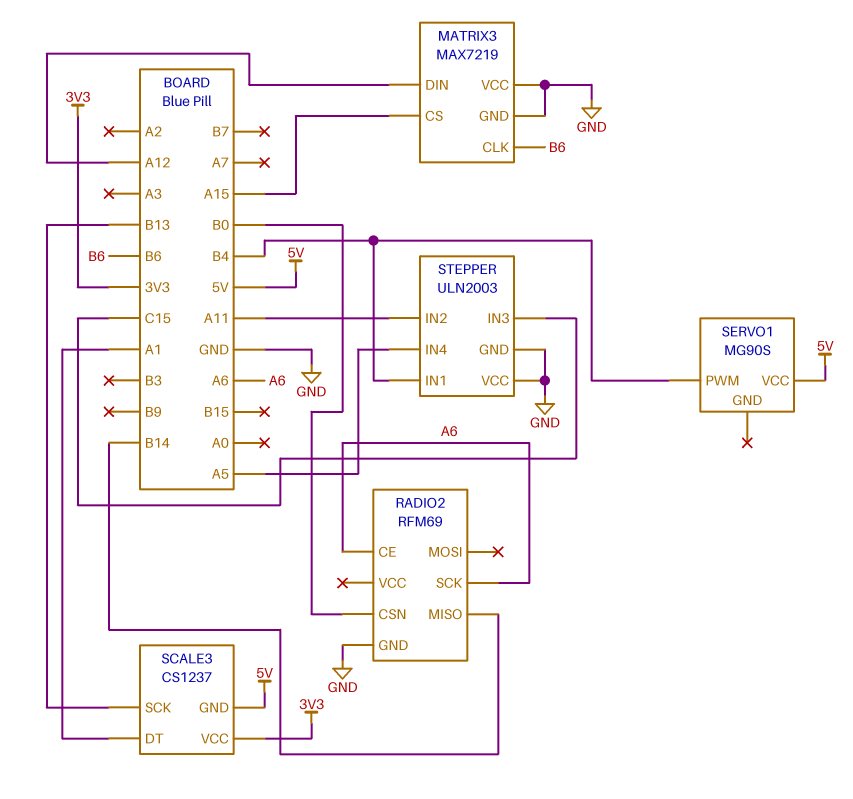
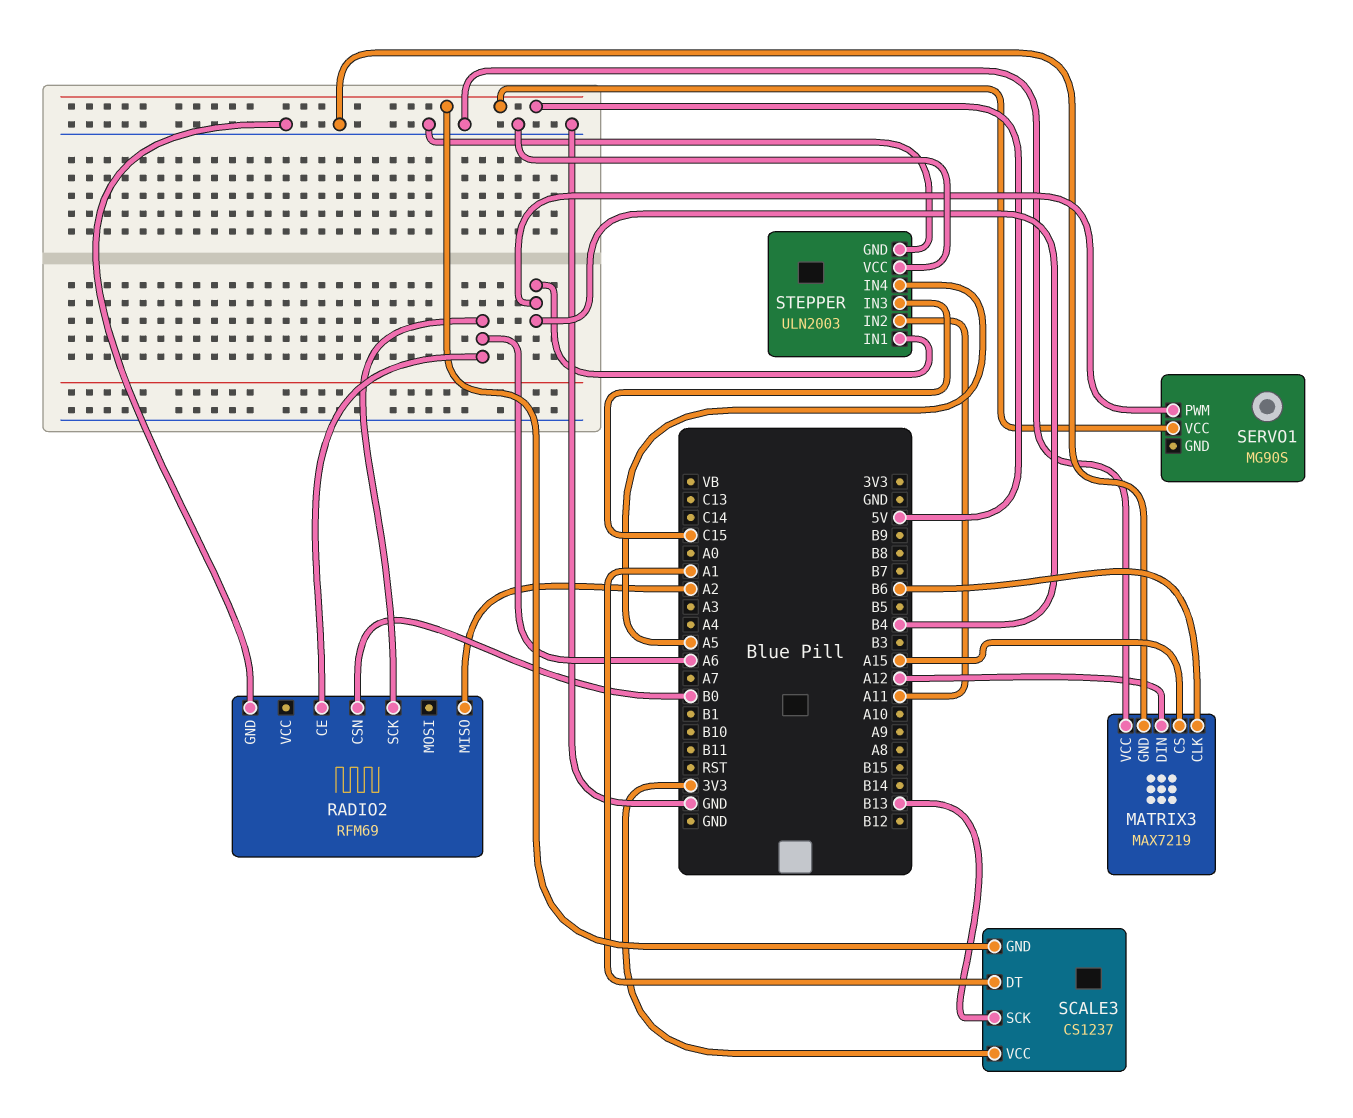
RADIO2 pin MISO: B14 -> A2

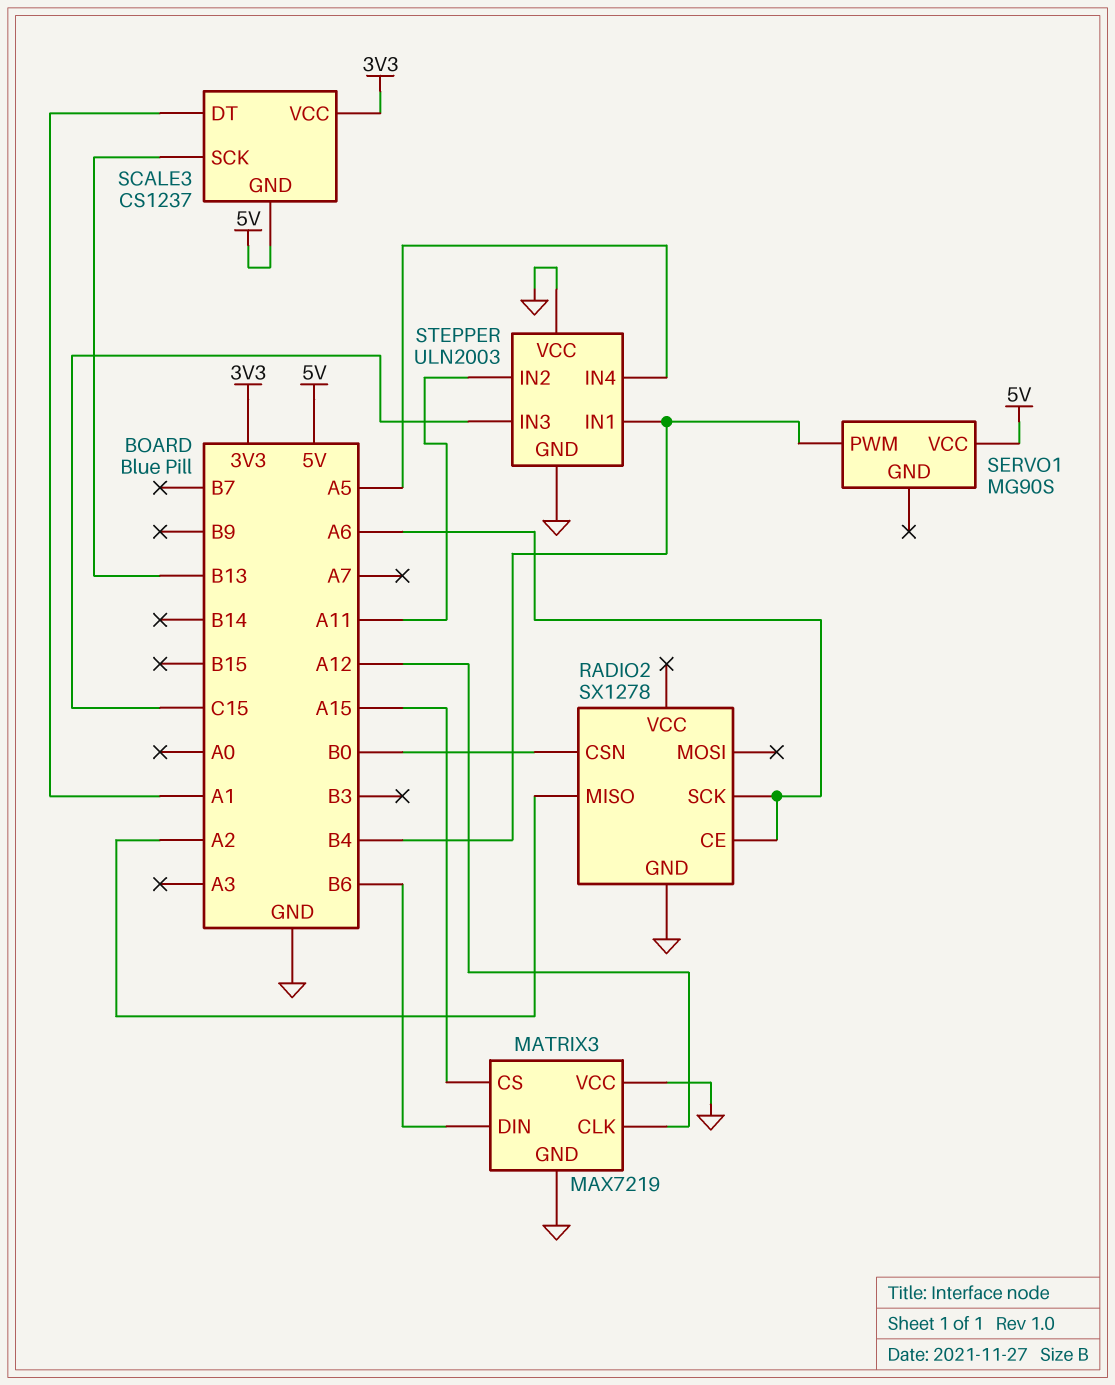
MATRIX3 pin CLK: B6 -> A12
MATRIX3 pin DIN: A12 -> B6
RADIO2: RFM69 -> SX1278

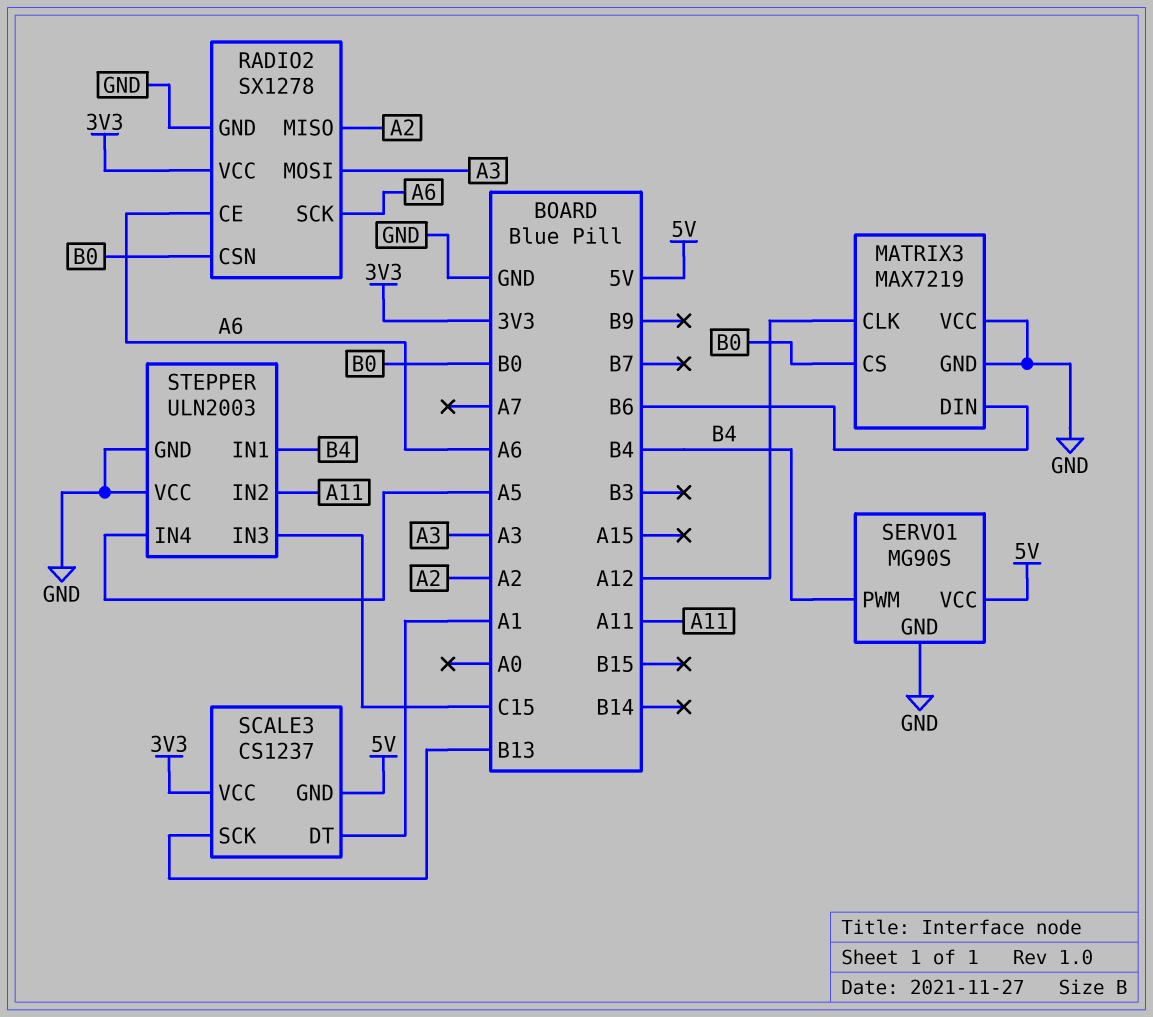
MATRIX3 pin CS: A15 -> B0
RADIO2 pin MOSI: none -> A3
RADIO2 pin VCC: none -> 3V3
SERVO1 pin GND: none -> GND

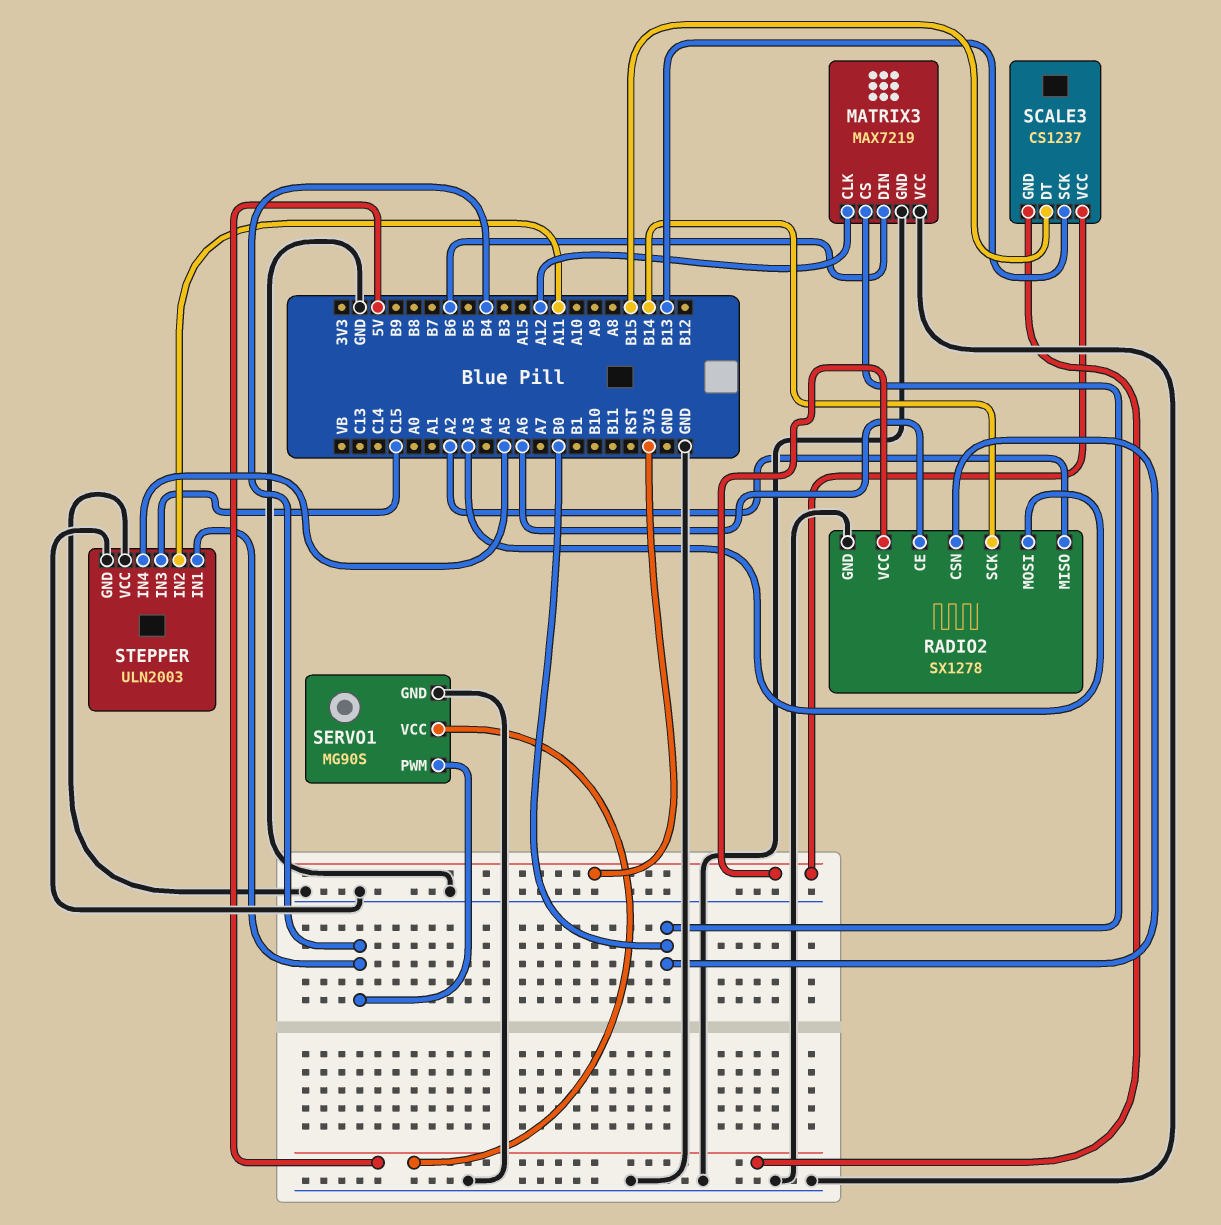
RADIO2 pin SCK: A6 -> B14
SCALE3 pin DT: A1 -> B15

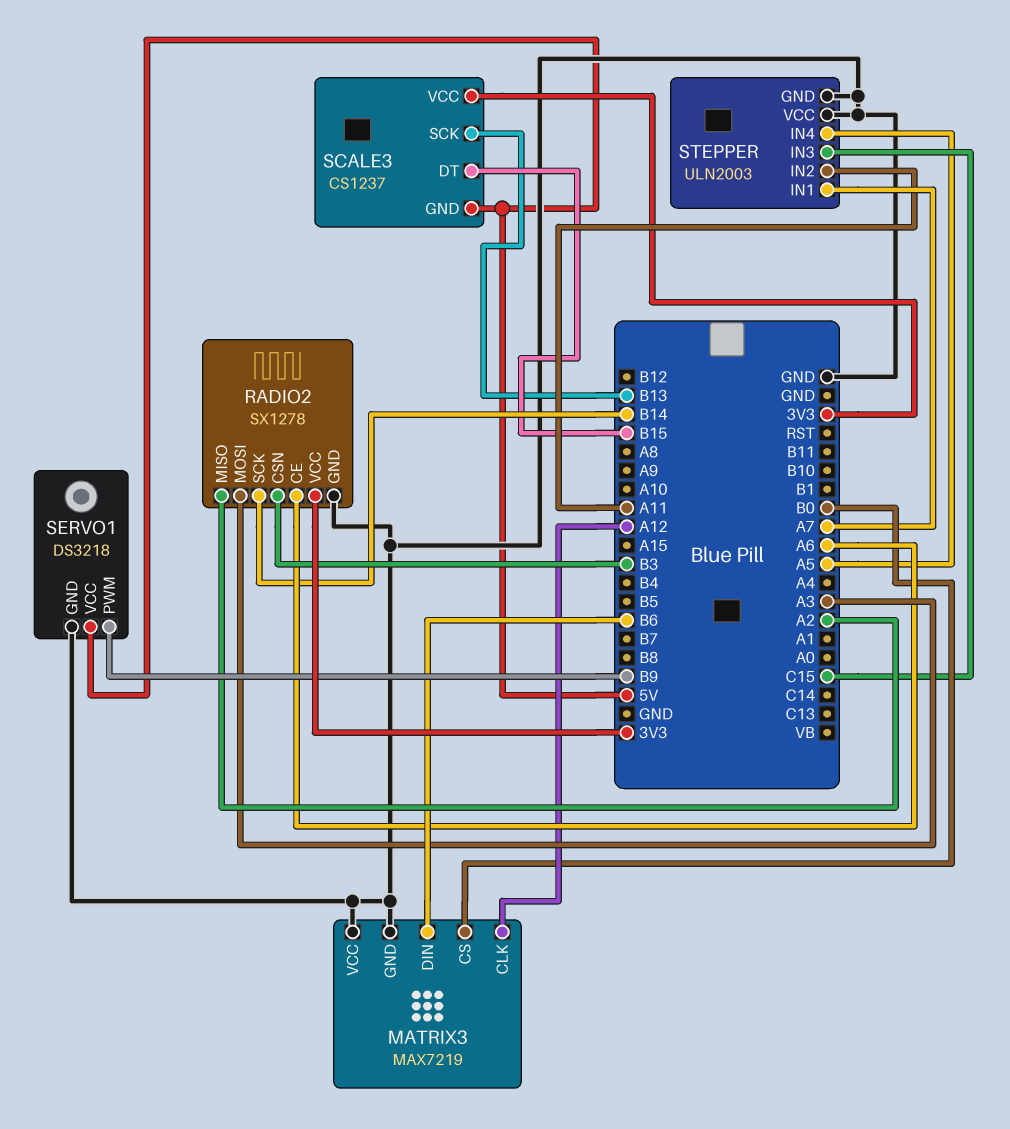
RADIO2 pin CSN: B0 -> B3
SERVO1: MG90S -> DS3218
SERVO1 pin PWM: B4 -> B9
STEPPER pin IN1: B4 -> A7

